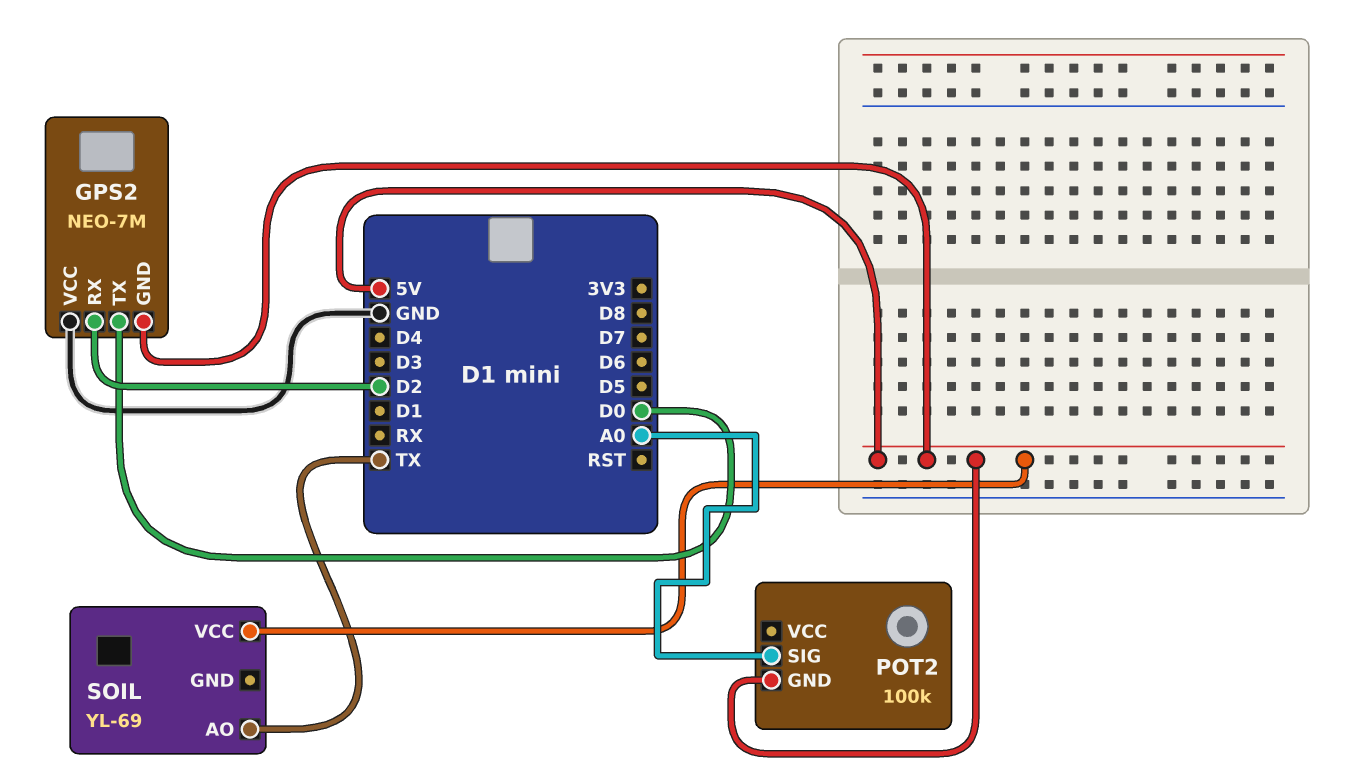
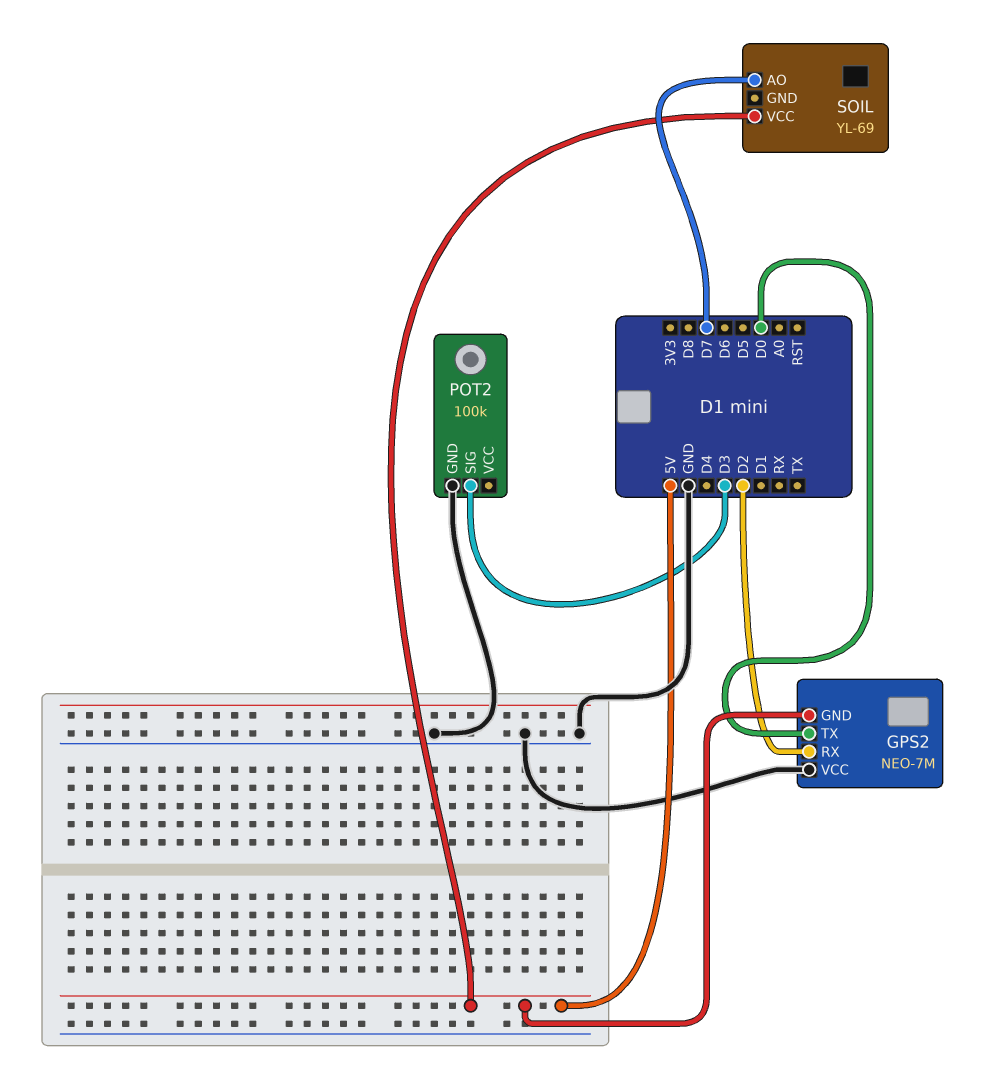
POT2 pin GND: 5V -> GND
POT2 pin SIG: A0 -> D3
SOIL pin AO: TX -> D7

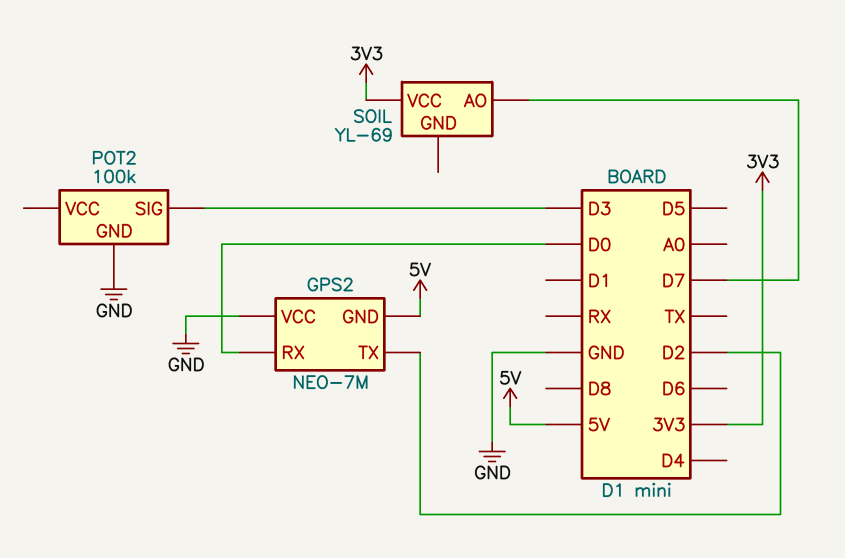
GPS2 pin RX: D2 -> D0
GPS2 pin TX: D0 -> D2
SOIL pin VCC: 5V -> 3V3

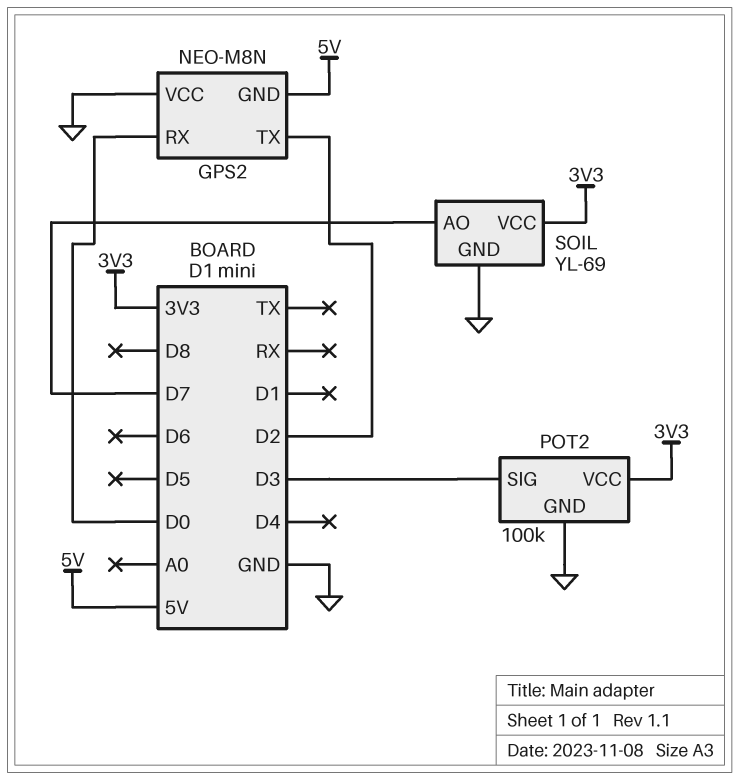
GPS2: NEO-7M -> NEO-M8N
POT2 pin VCC: none -> 3V3
SOIL pin GND: none -> GND

